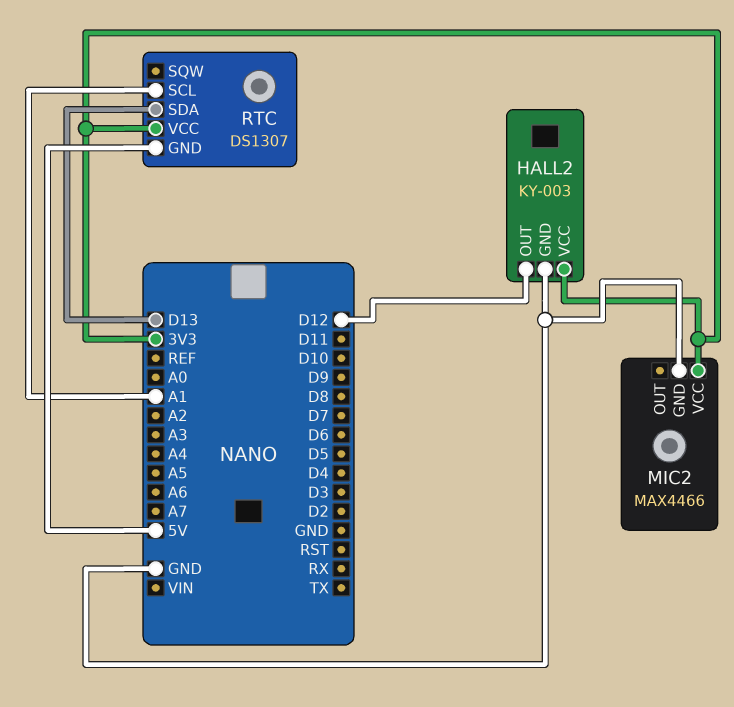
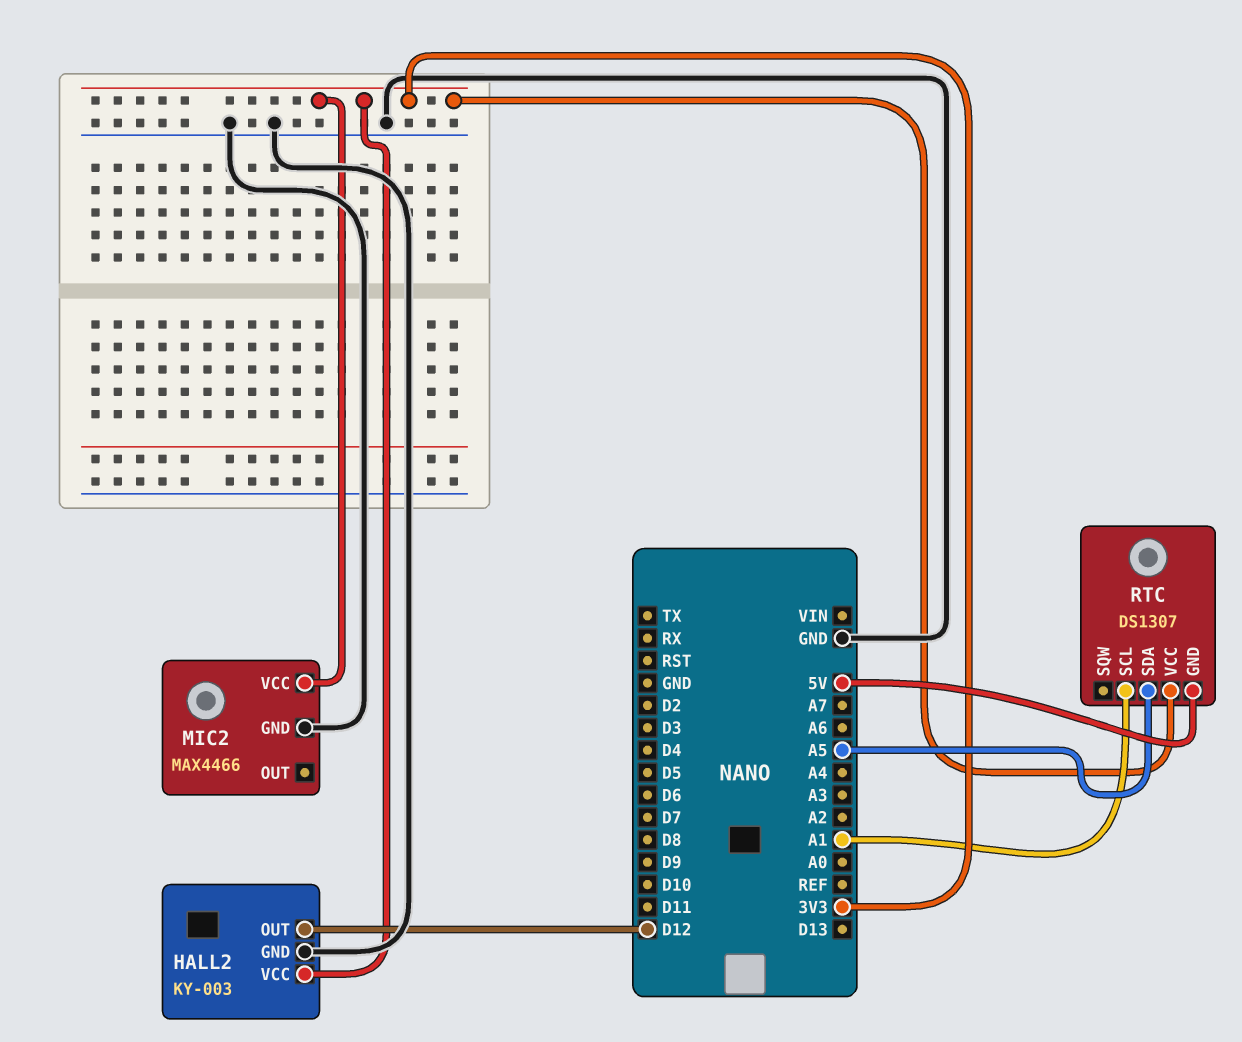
RTC pin SDA: D13 -> A5

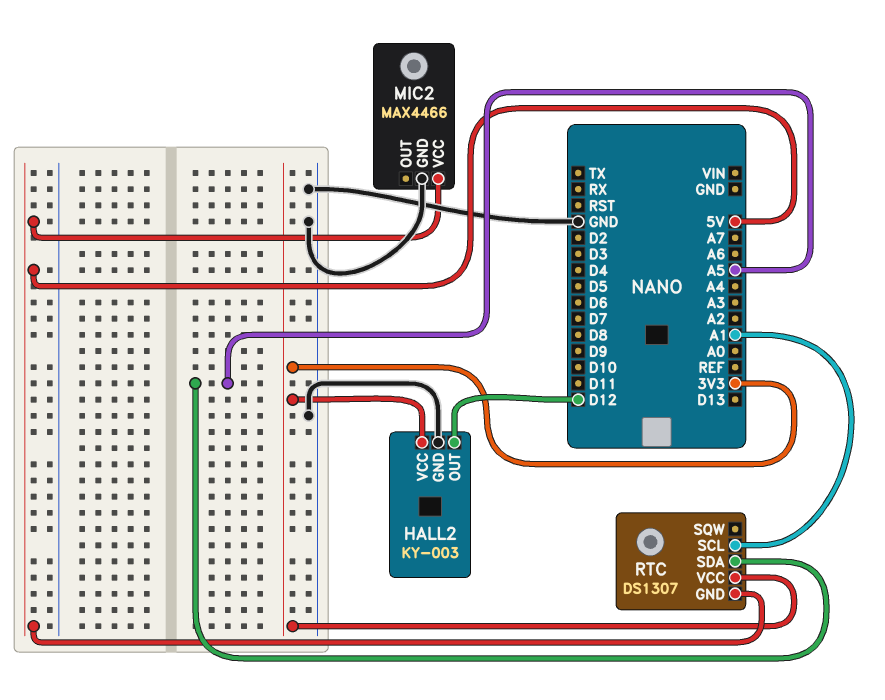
MIC2 pin VCC: 3V3 -> 5V

